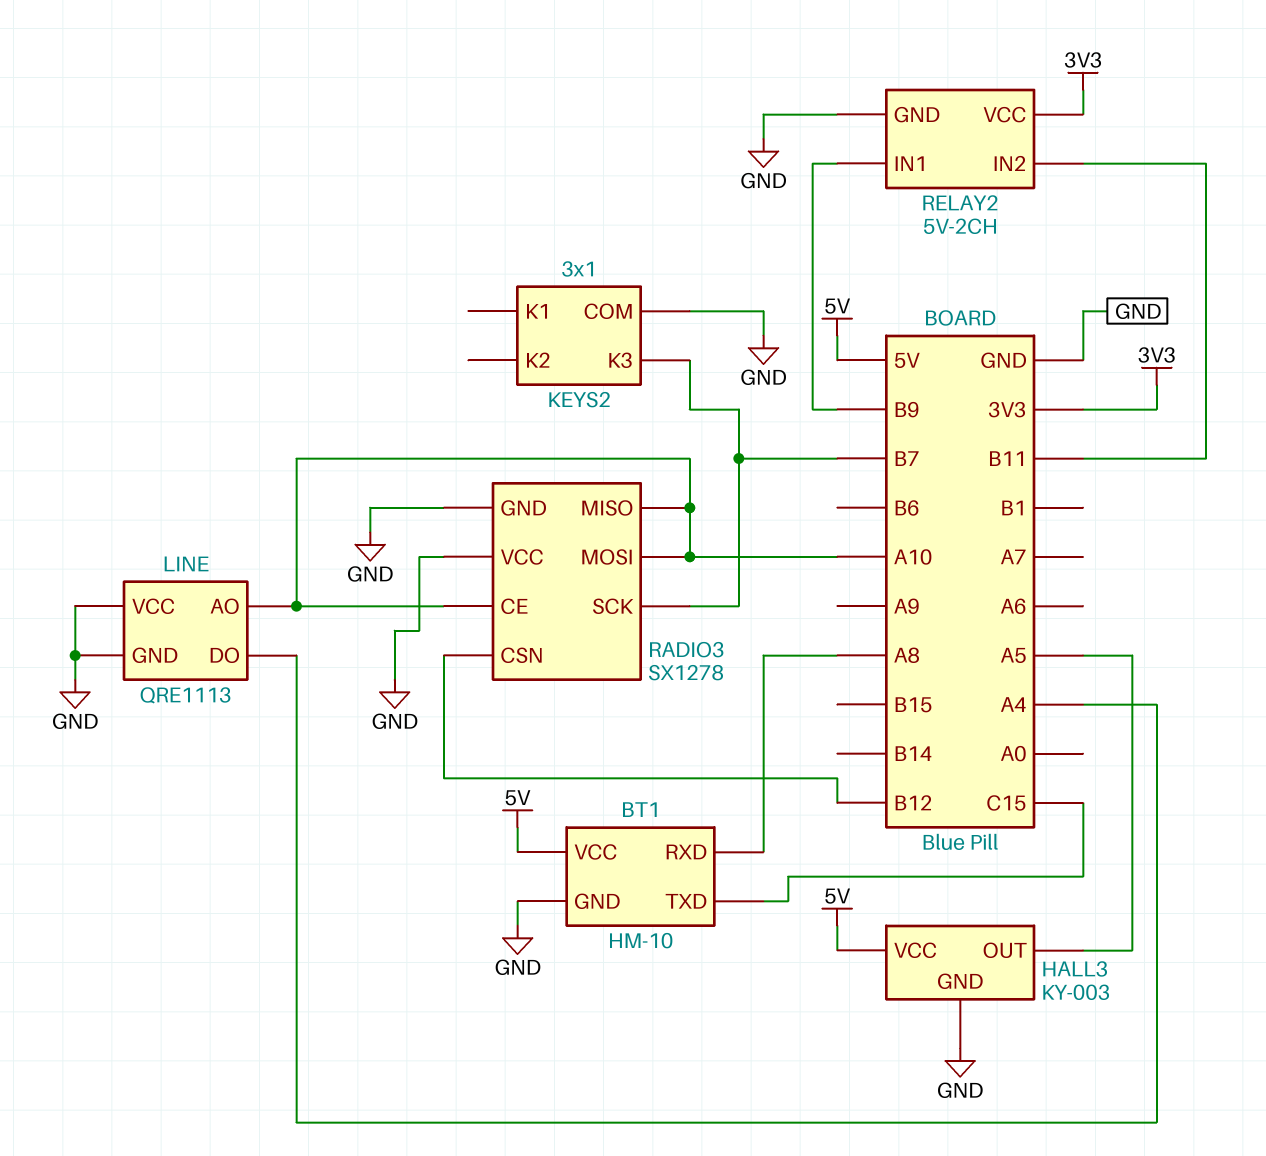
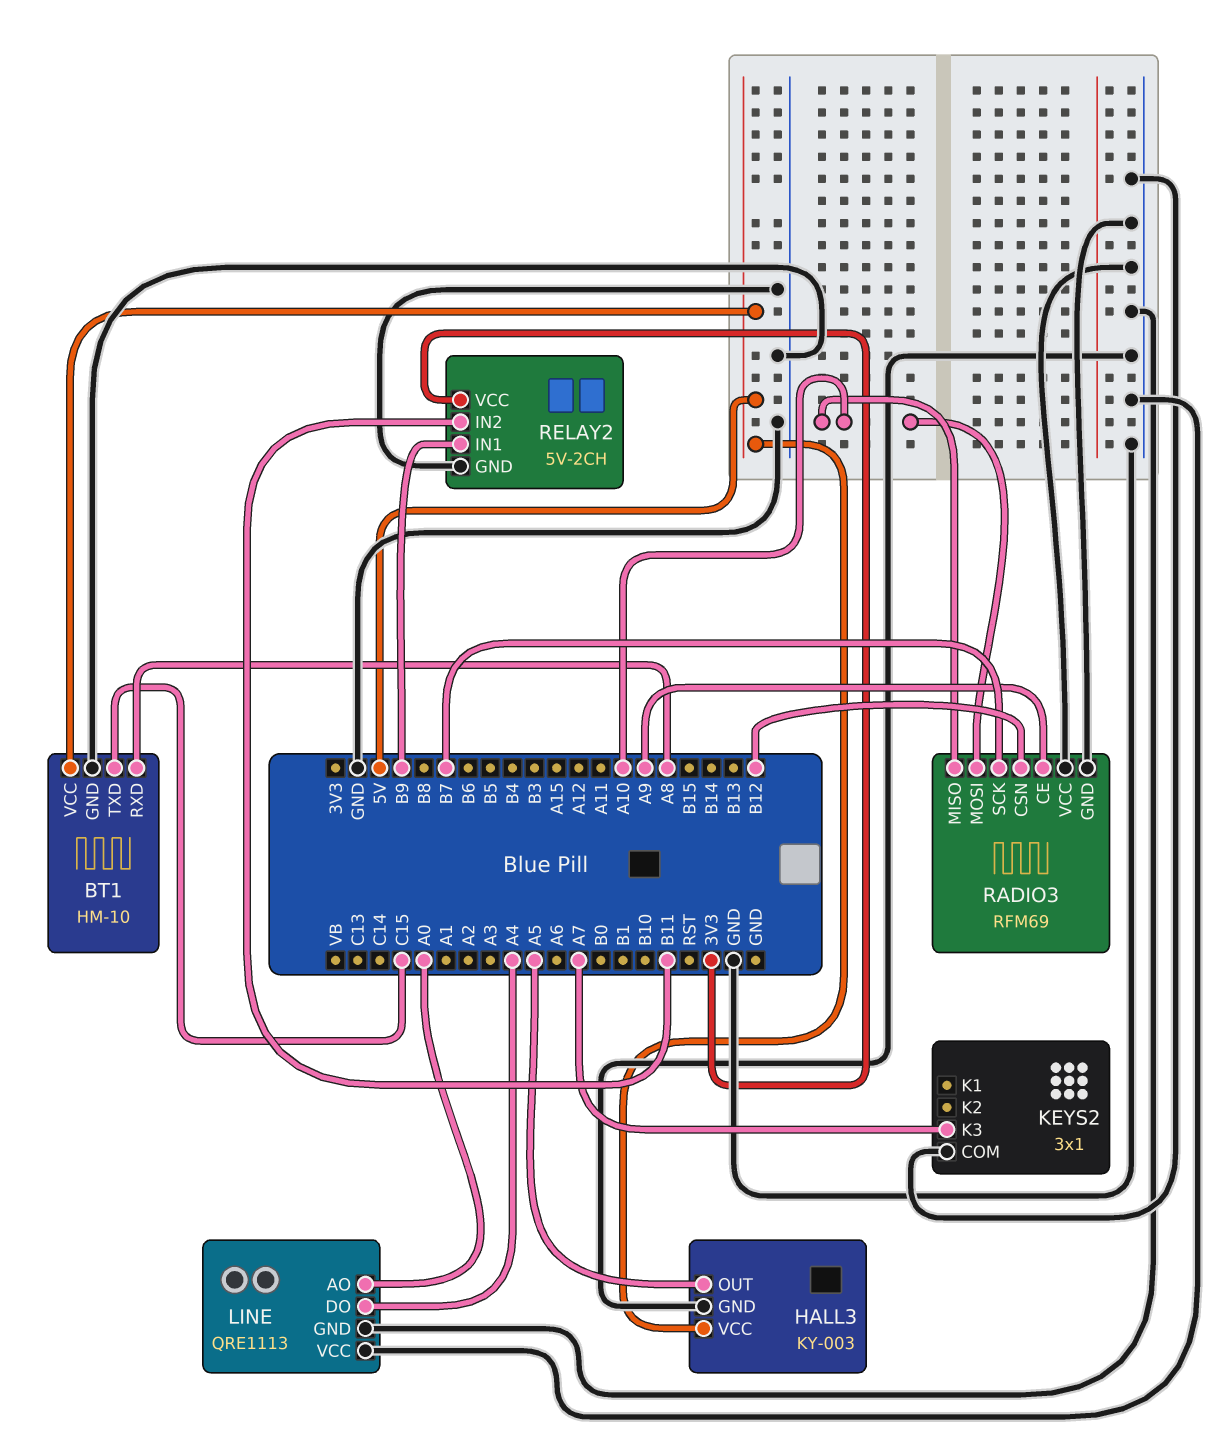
KEYS2 pin K3: B7 -> A7
LINE pin AO: A10 -> A0
RADIO3: SX1278 -> RFM69
RADIO3 pin CE: A10 -> A9

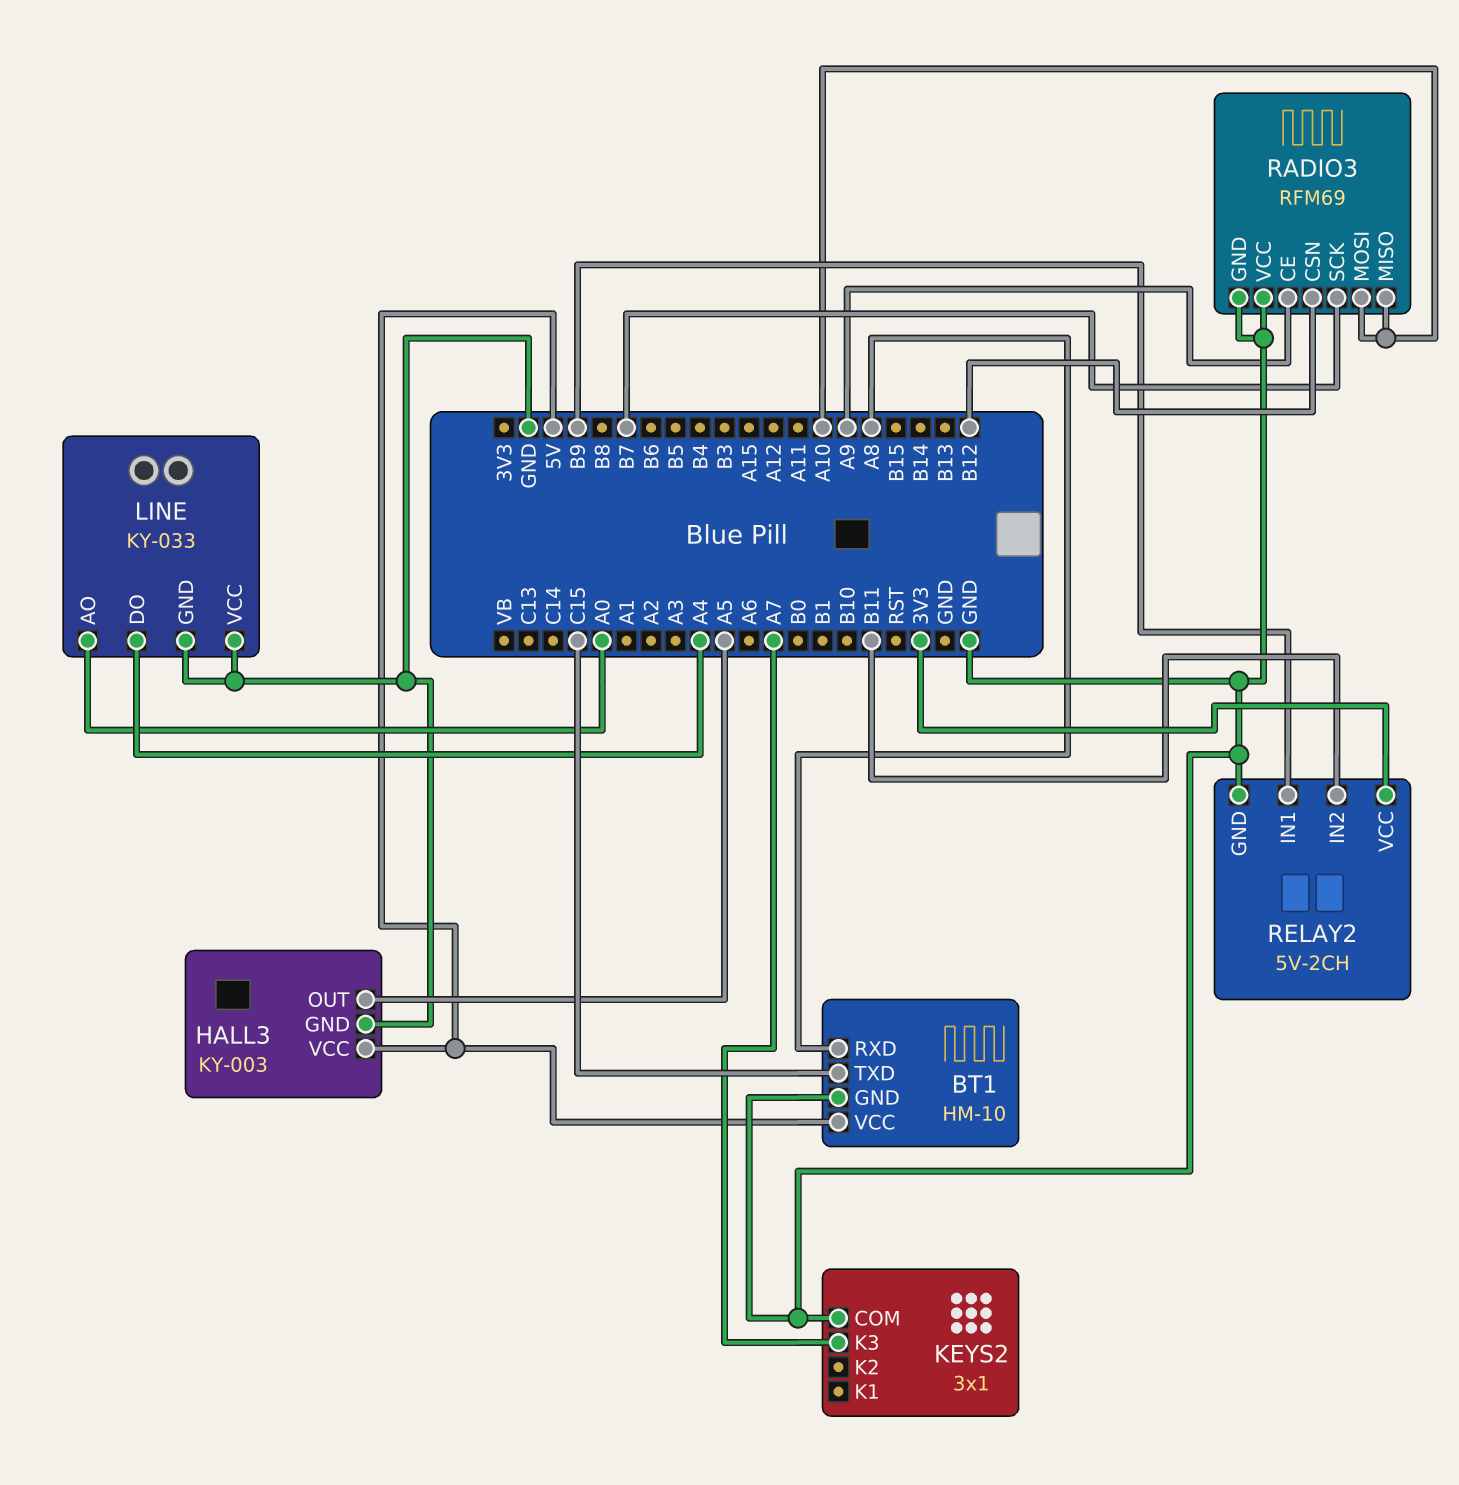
LINE: QRE1113 -> KY-033

